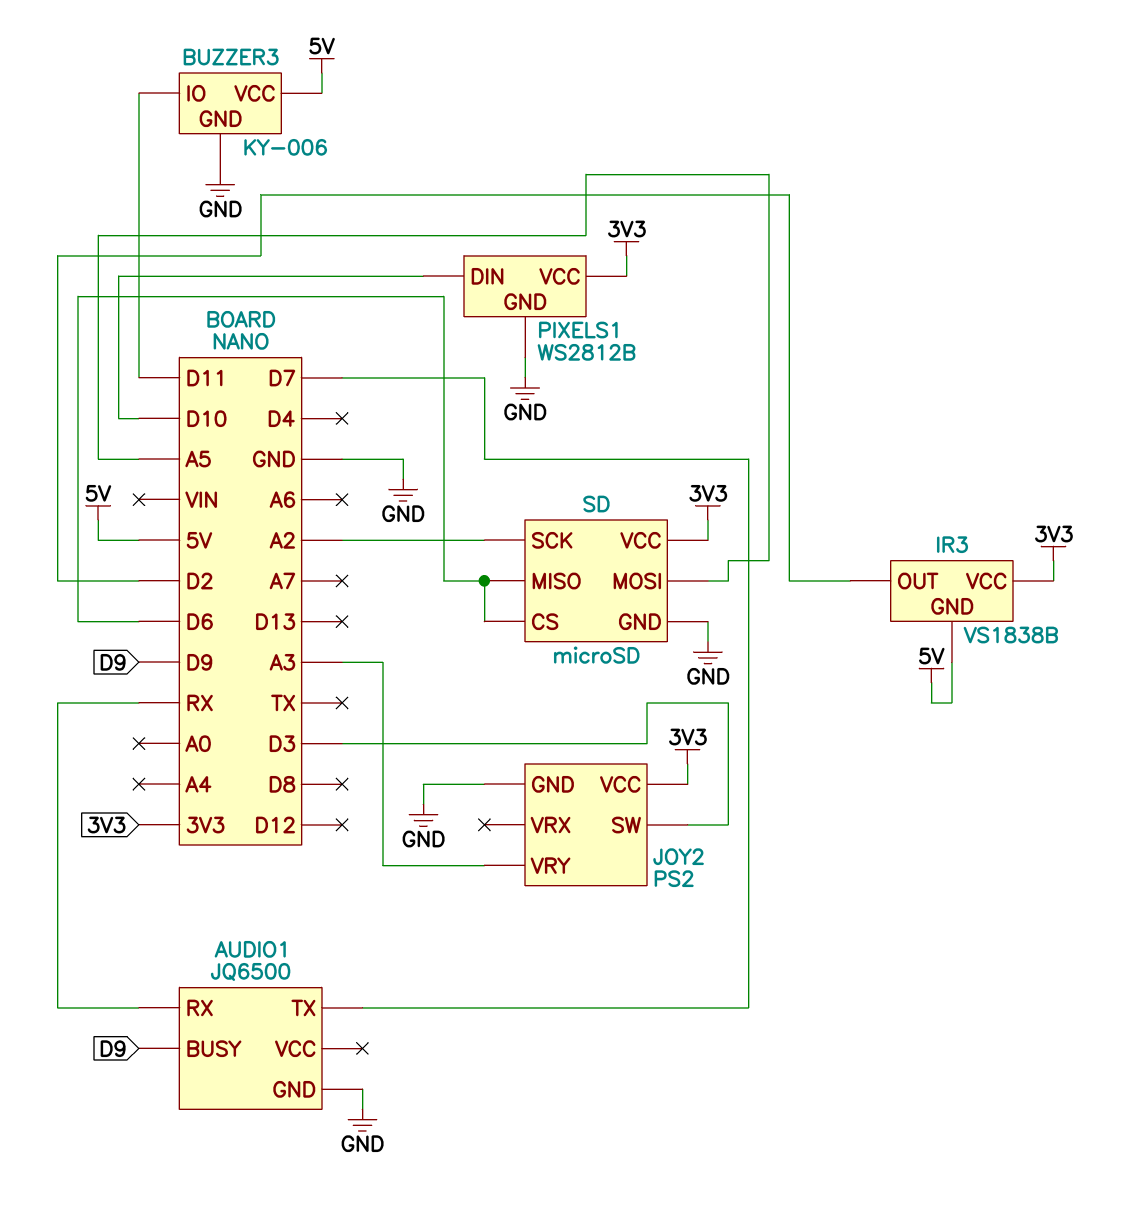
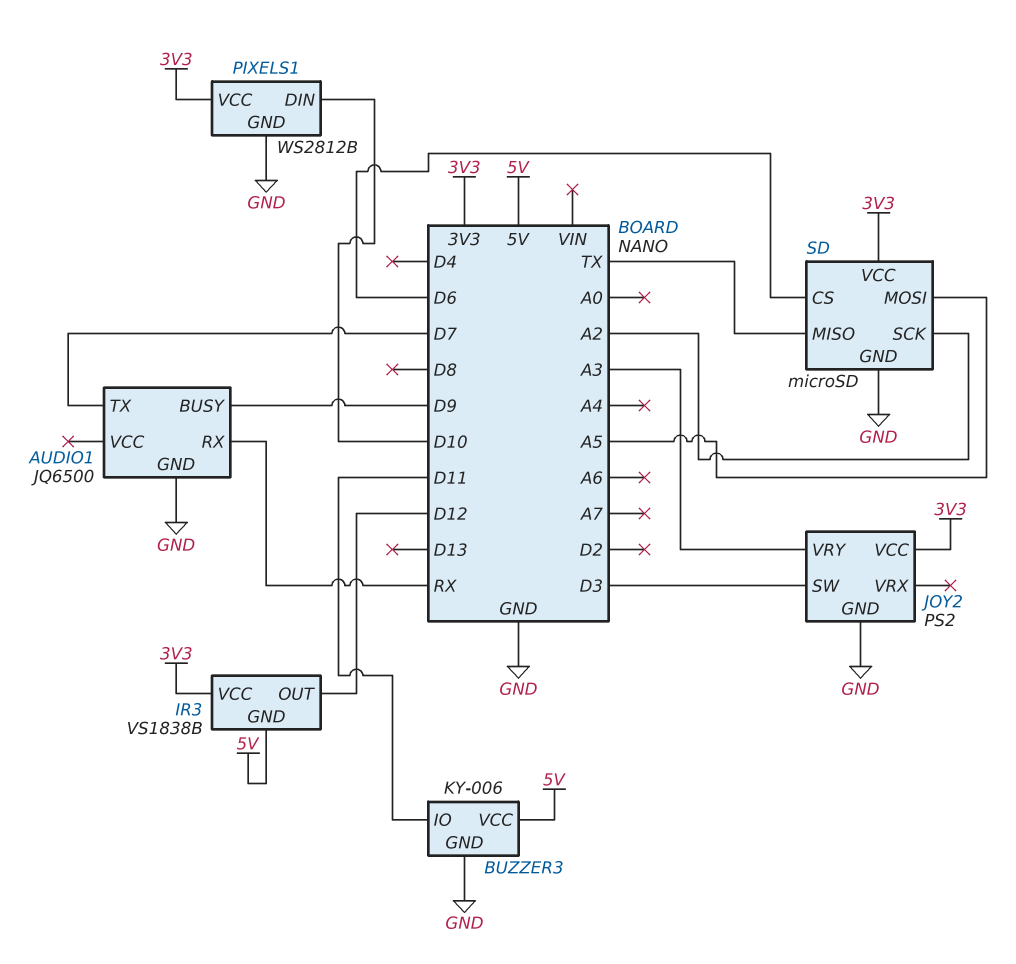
IR3 pin OUT: D2 -> D12
SD pin MISO: D6 -> TX

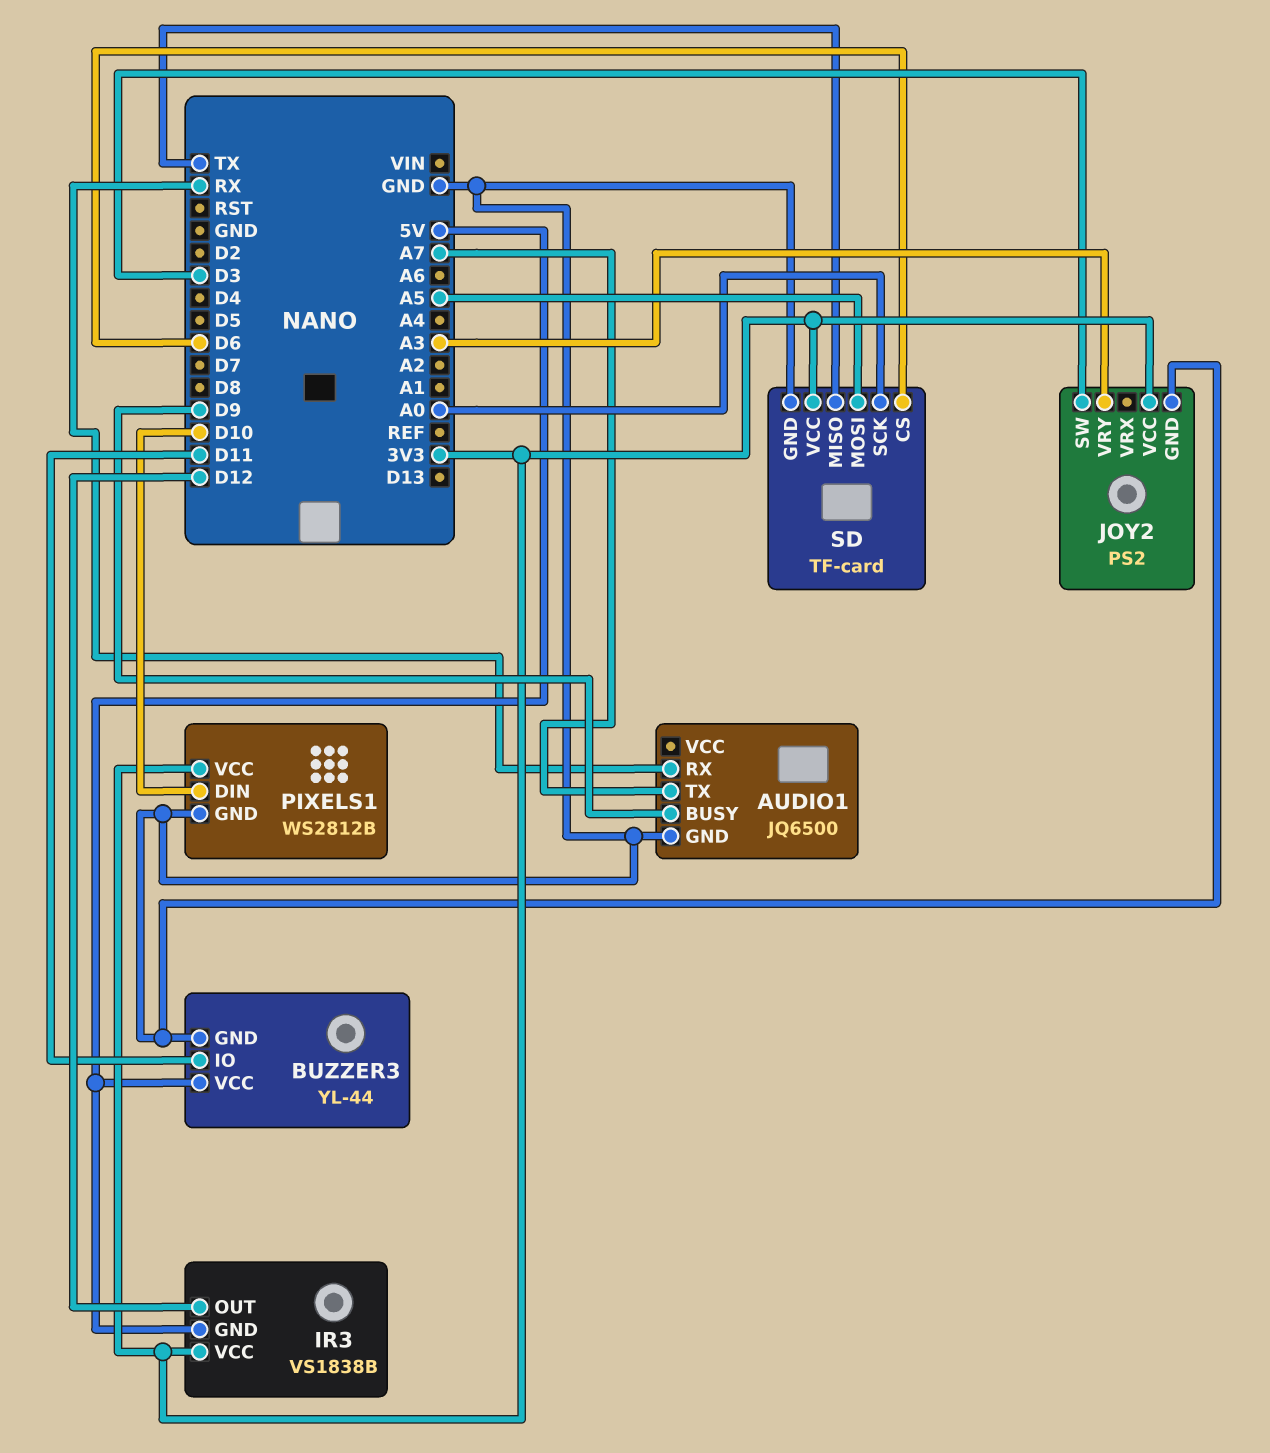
AUDIO1 pin TX: D7 -> A7
BUZZER3: KY-006 -> YL-44
SD: microSD -> TF-card
SD pin SCK: A2 -> A0

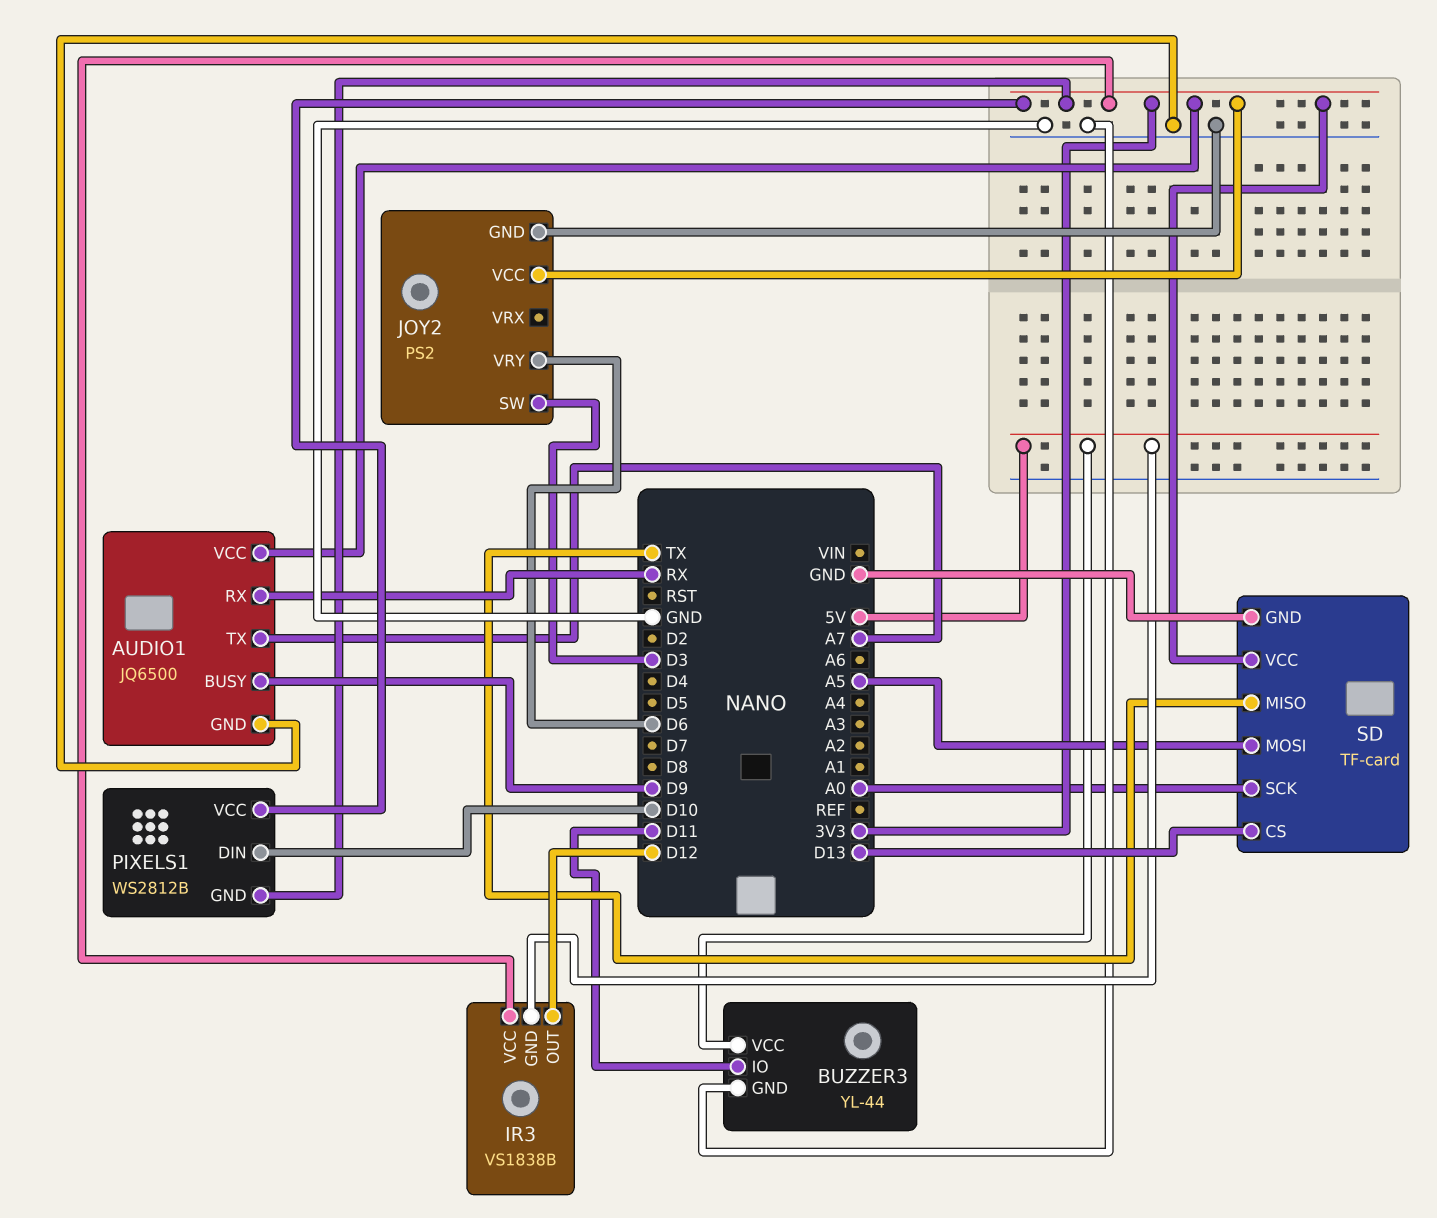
AUDIO1 pin VCC: none -> 3V3
JOY2 pin VRY: A3 -> D6
PIXELS1 pin GND: GND -> 3V3
SD pin CS: D6 -> D13

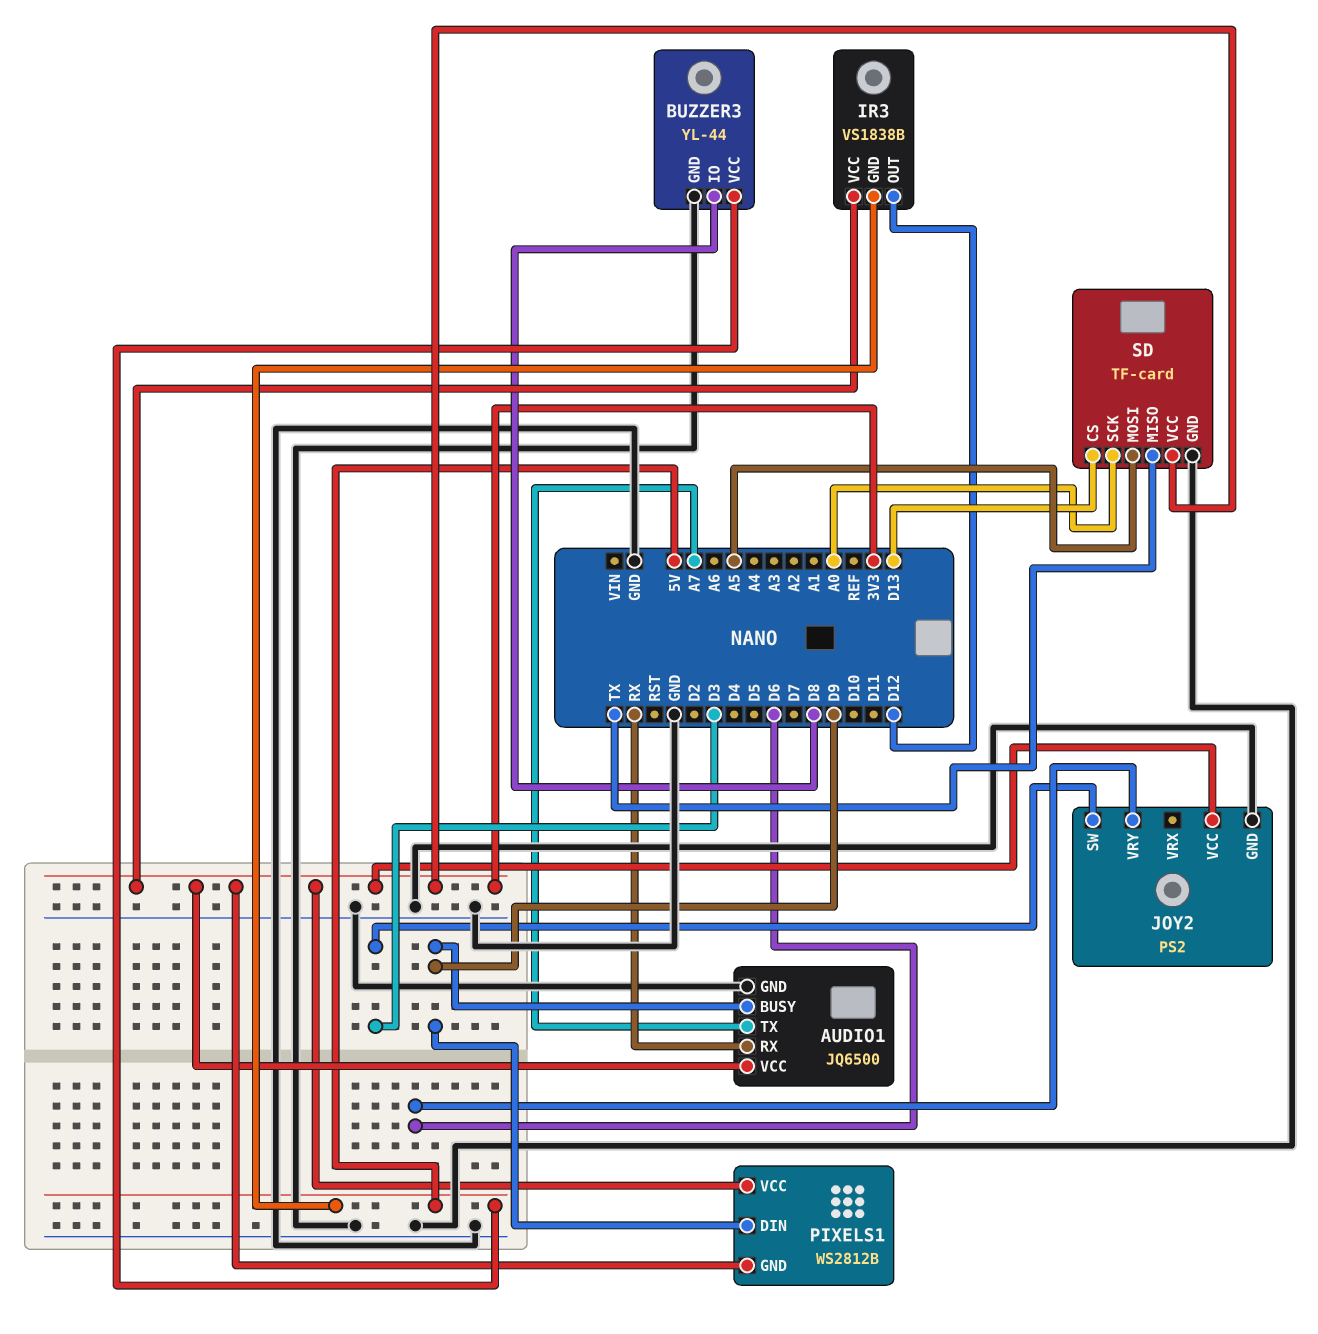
BUZZER3 pin IO: D11 -> D8
PIXELS1 pin DIN: D10 -> D9

